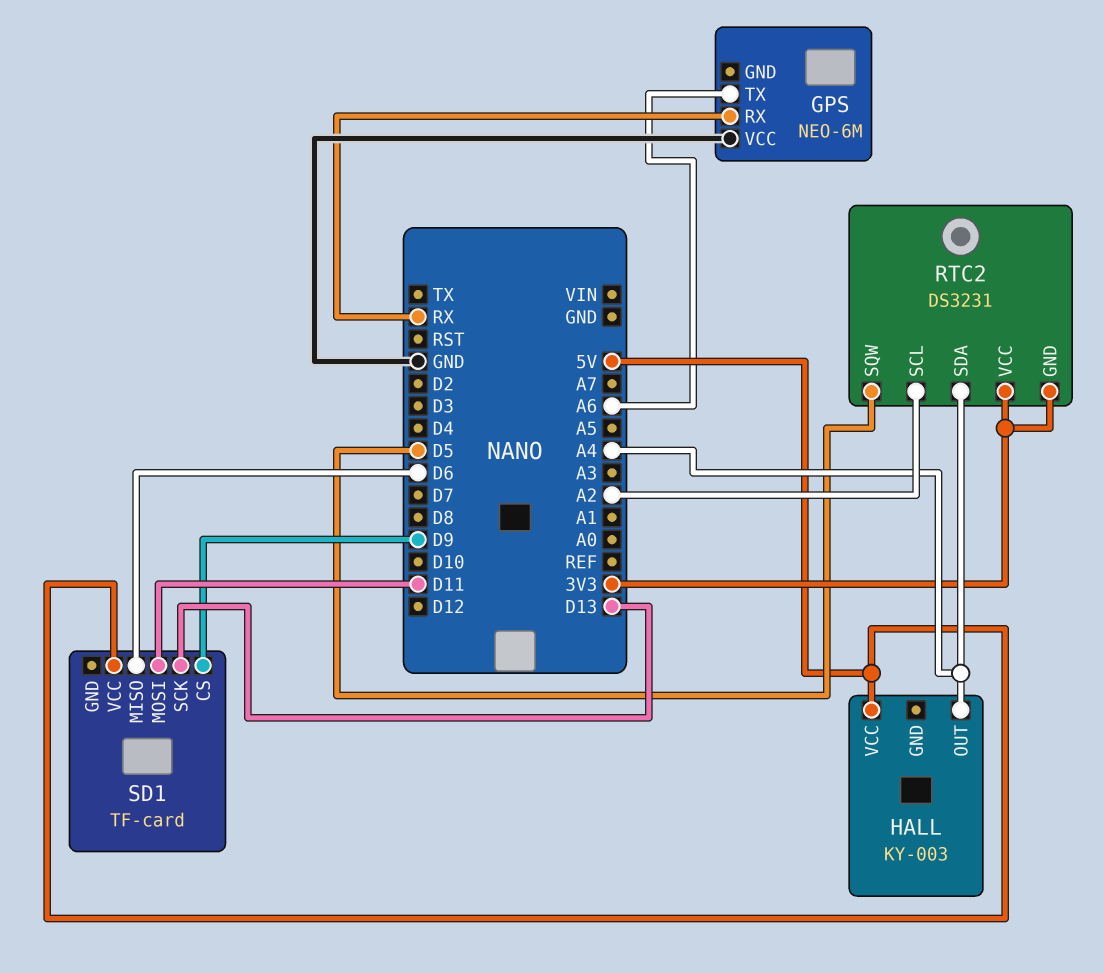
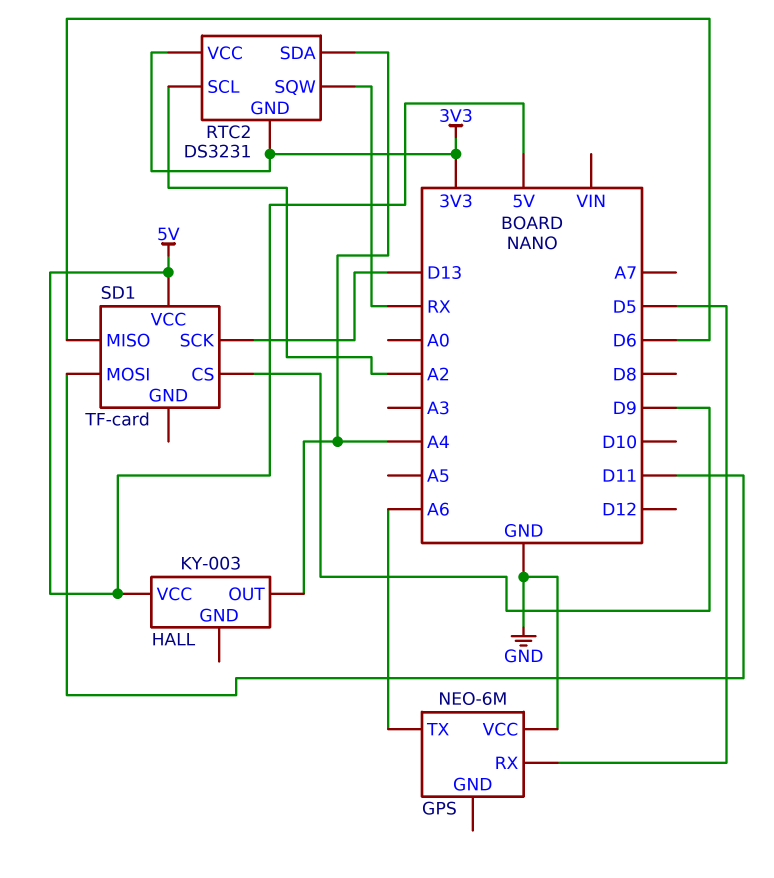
GPS pin RX: RX -> D5
RTC2 pin SQW: D5 -> RX

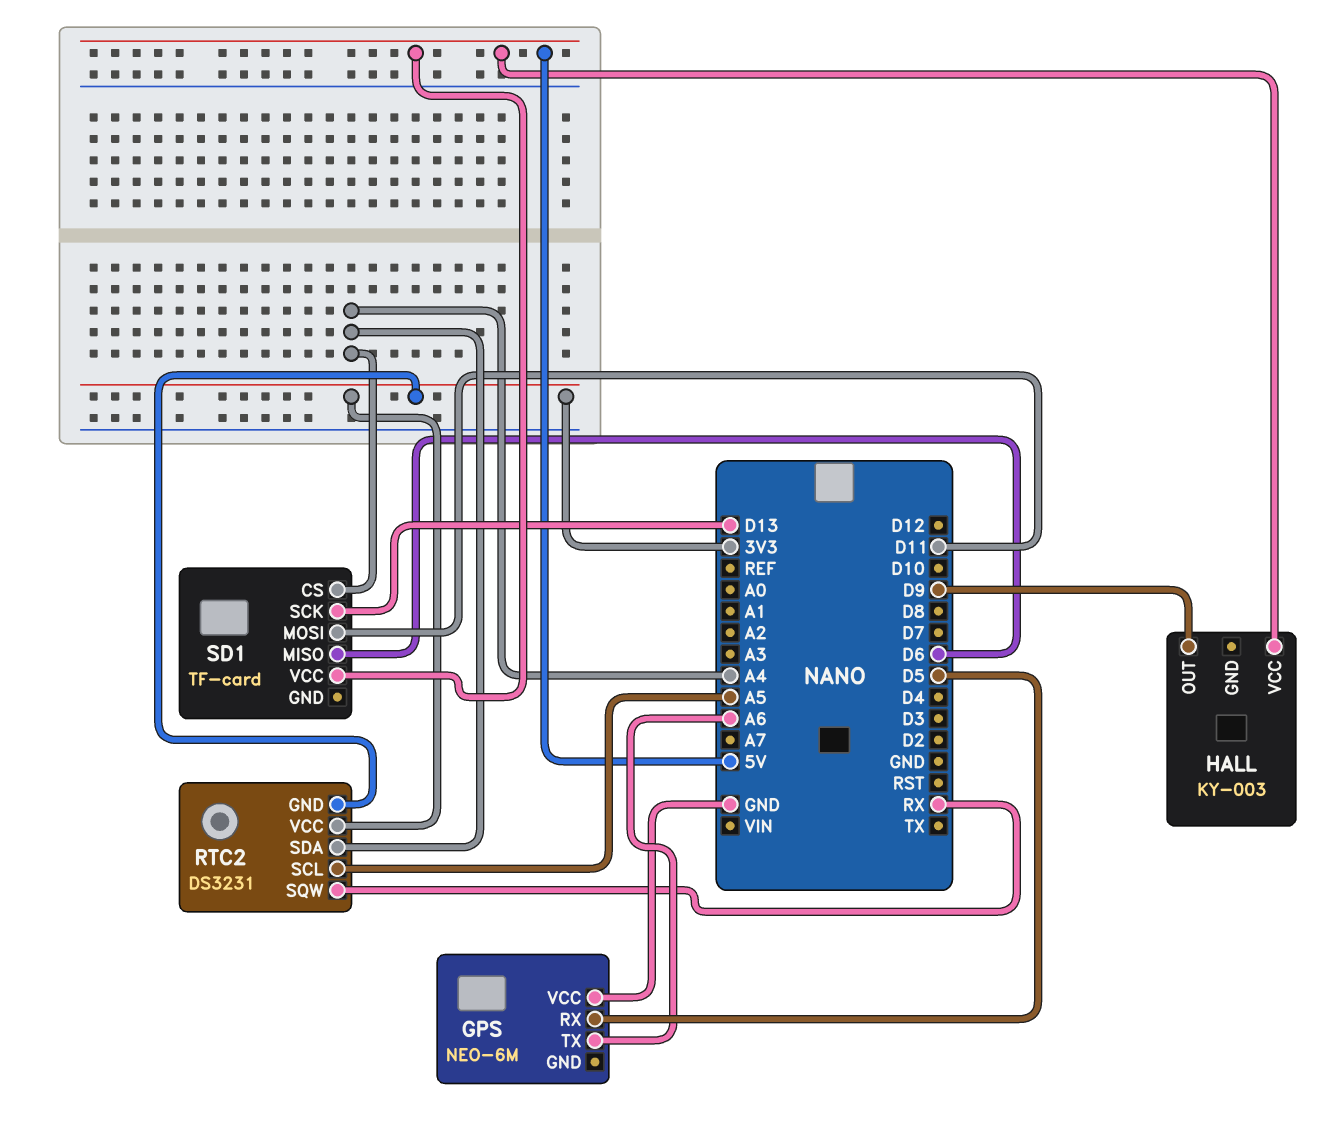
HALL pin OUT: A4 -> D9
RTC2 pin SCL: A2 -> A5
SD1 pin CS: D9 -> A4

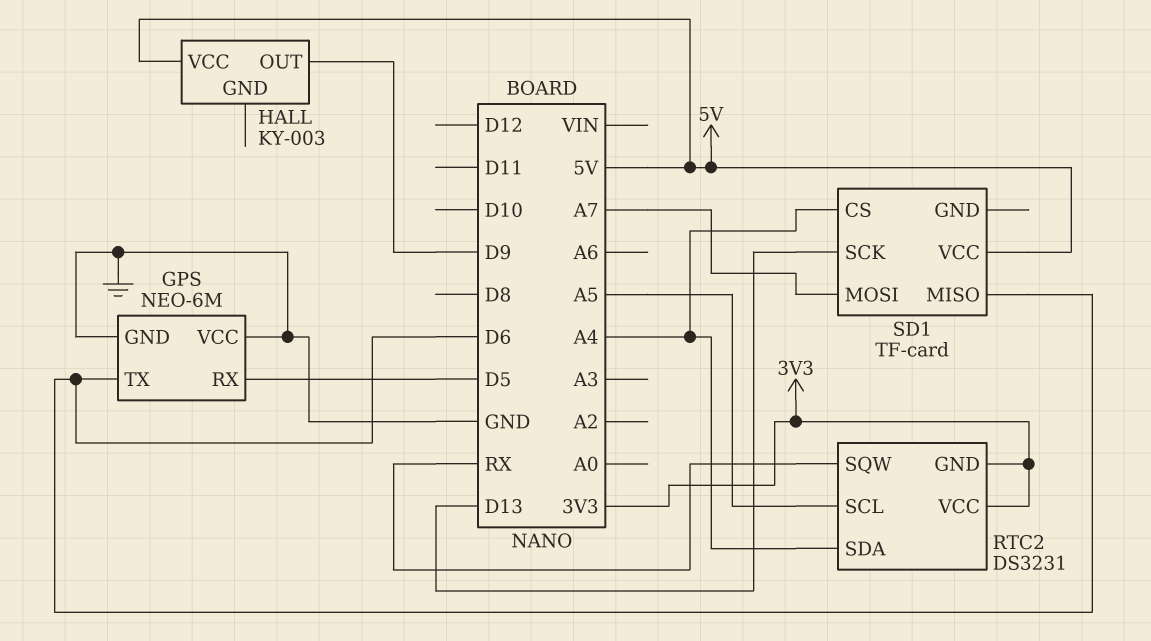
GPS pin GND: none -> GND
GPS pin TX: A6 -> D6
SD1 pin MOSI: D11 -> A7

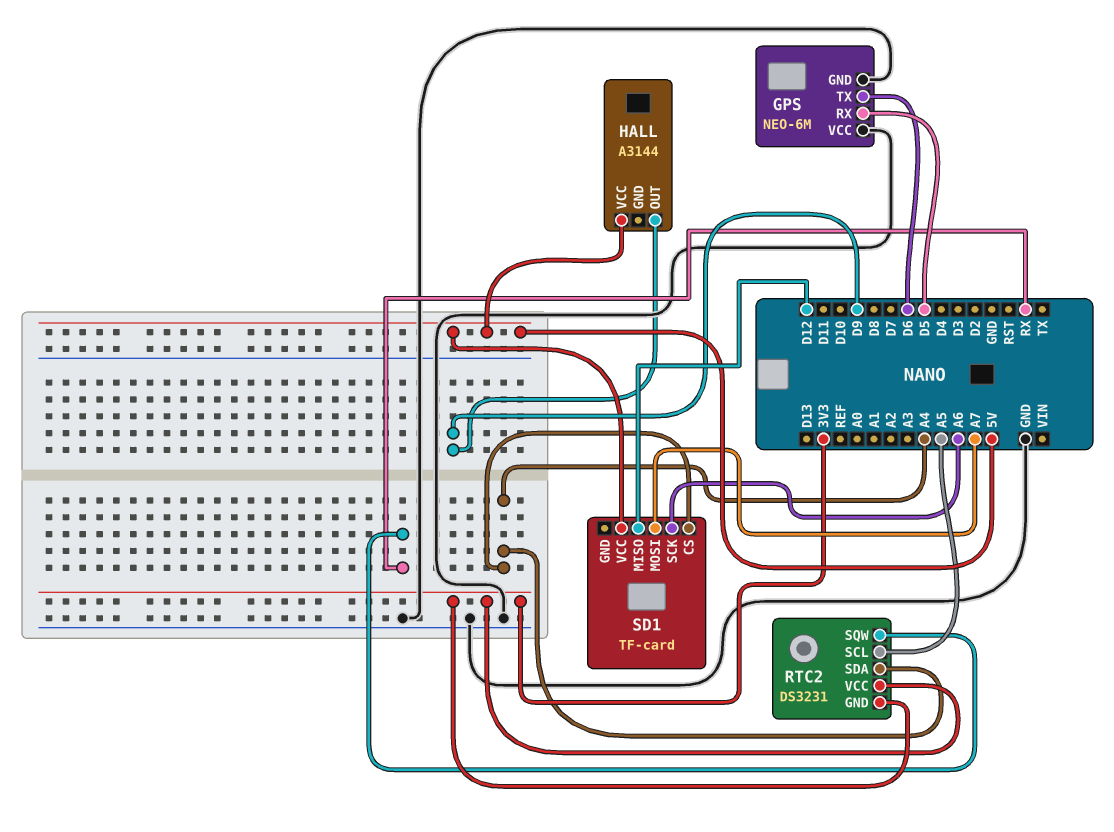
HALL: KY-003 -> A3144
SD1 pin MISO: D6 -> D12
SD1 pin SCK: D13 -> A6

